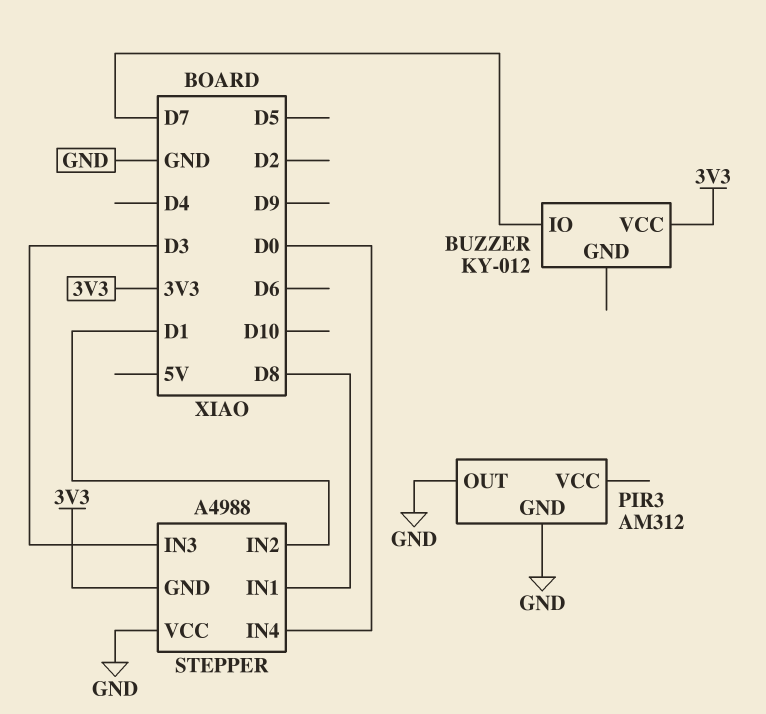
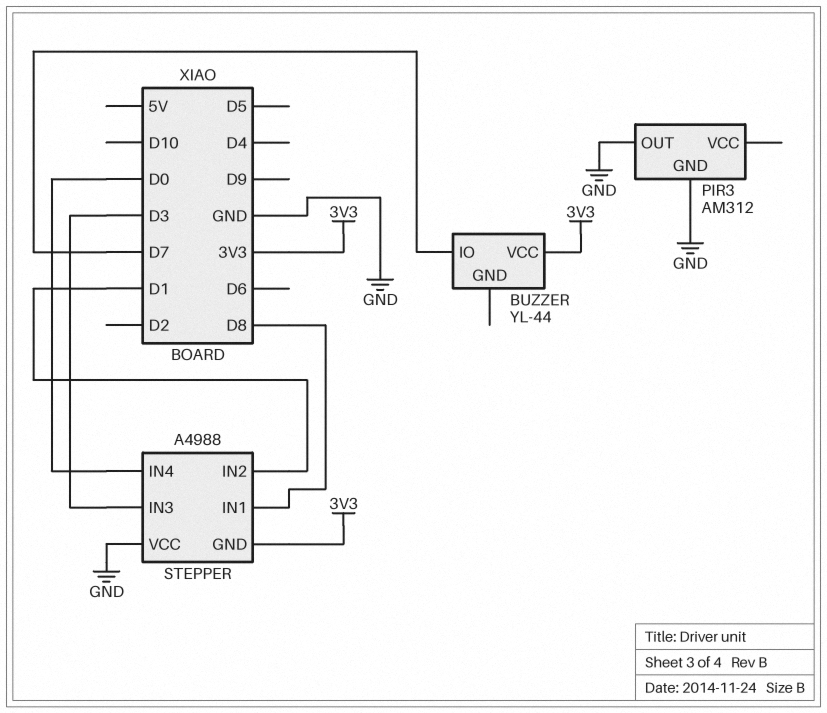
BUZZER: KY-012 -> YL-44

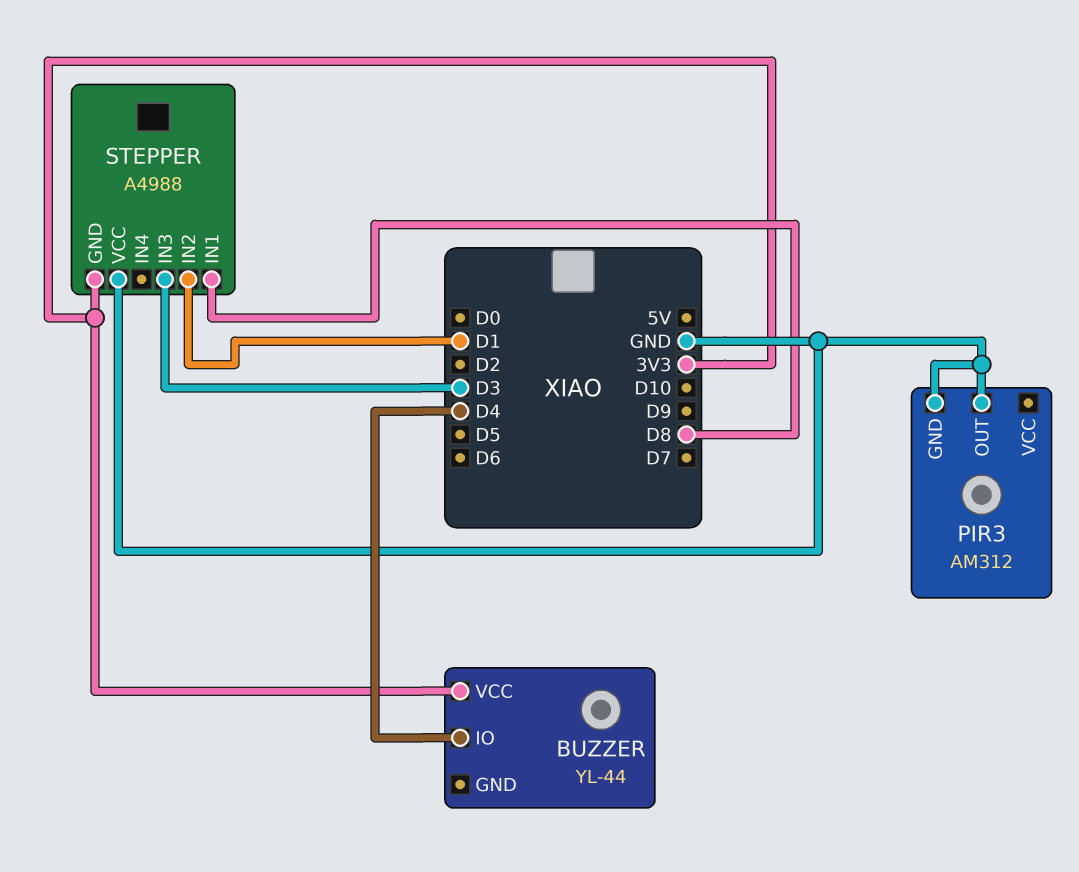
BUZZER pin IO: D7 -> D4
STEPPER pin IN4: D0 -> none

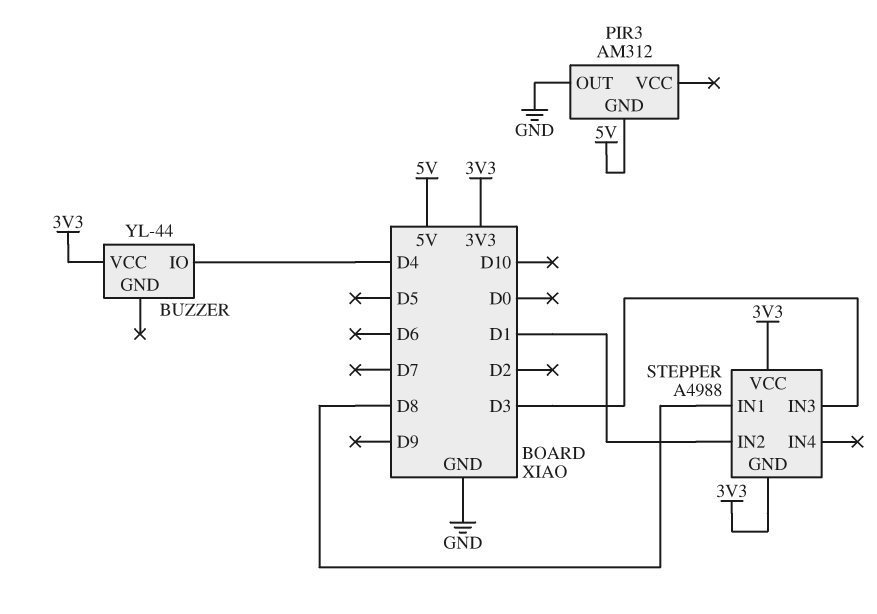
PIR3 pin GND: GND -> 5V
STEPPER pin VCC: GND -> 3V3

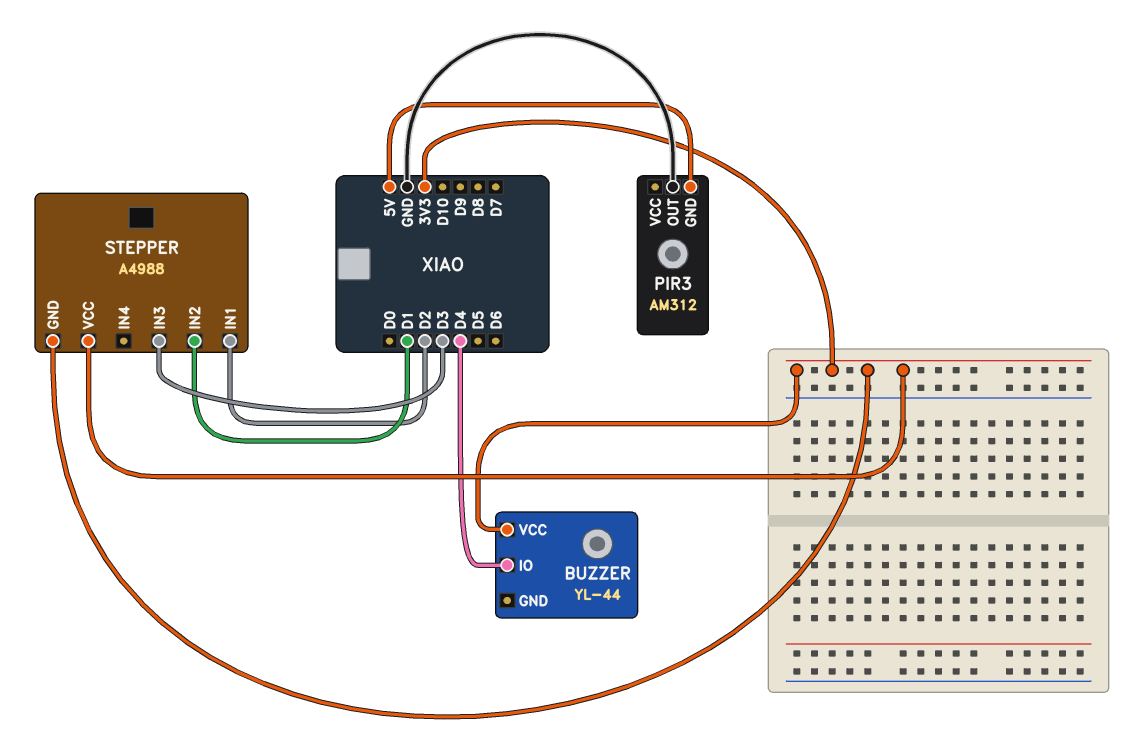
STEPPER pin IN1: D8 -> D2

